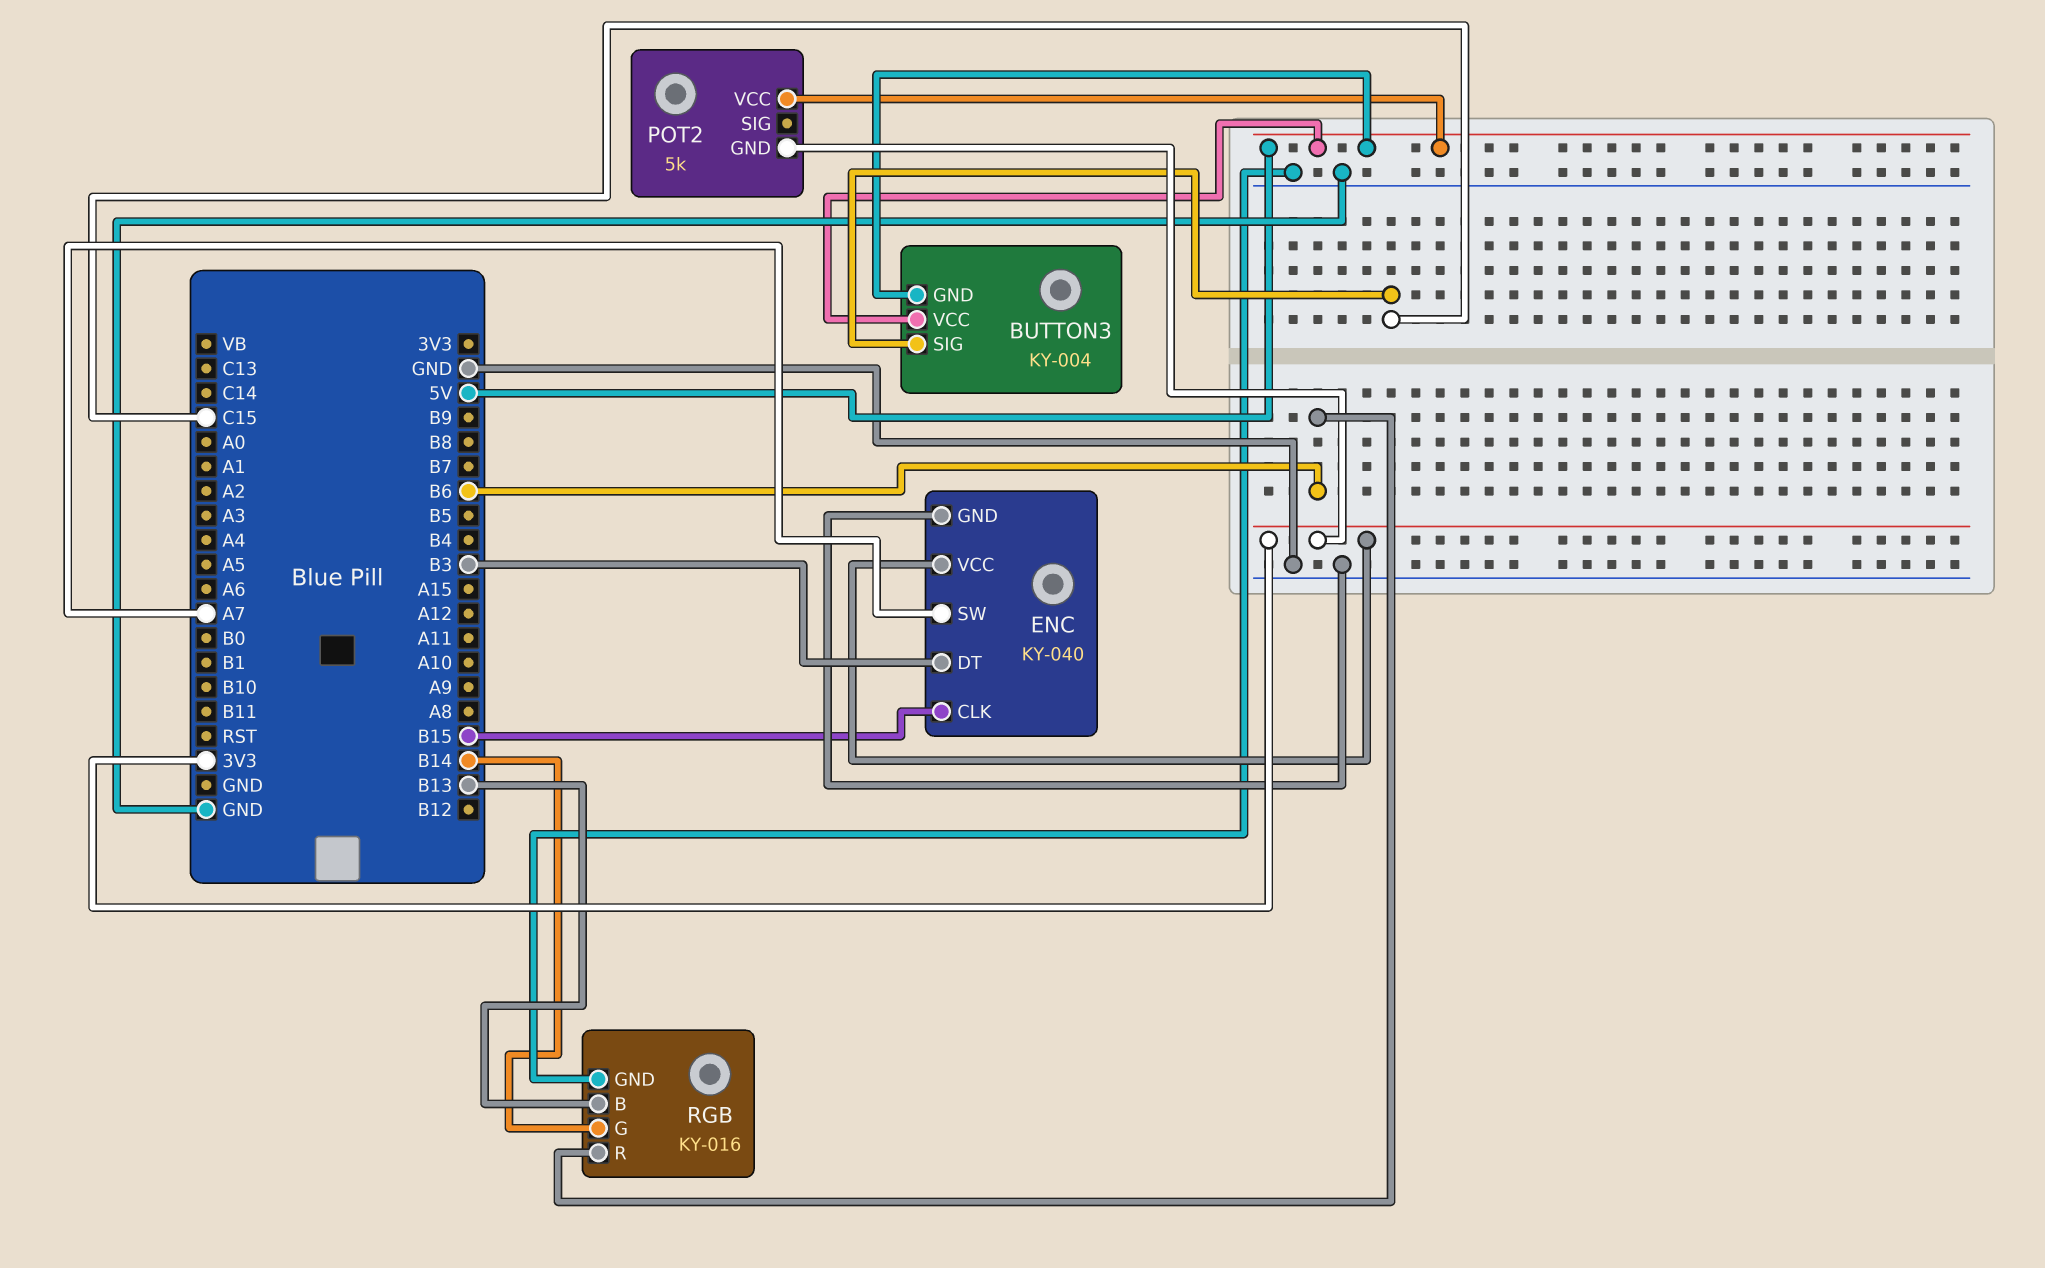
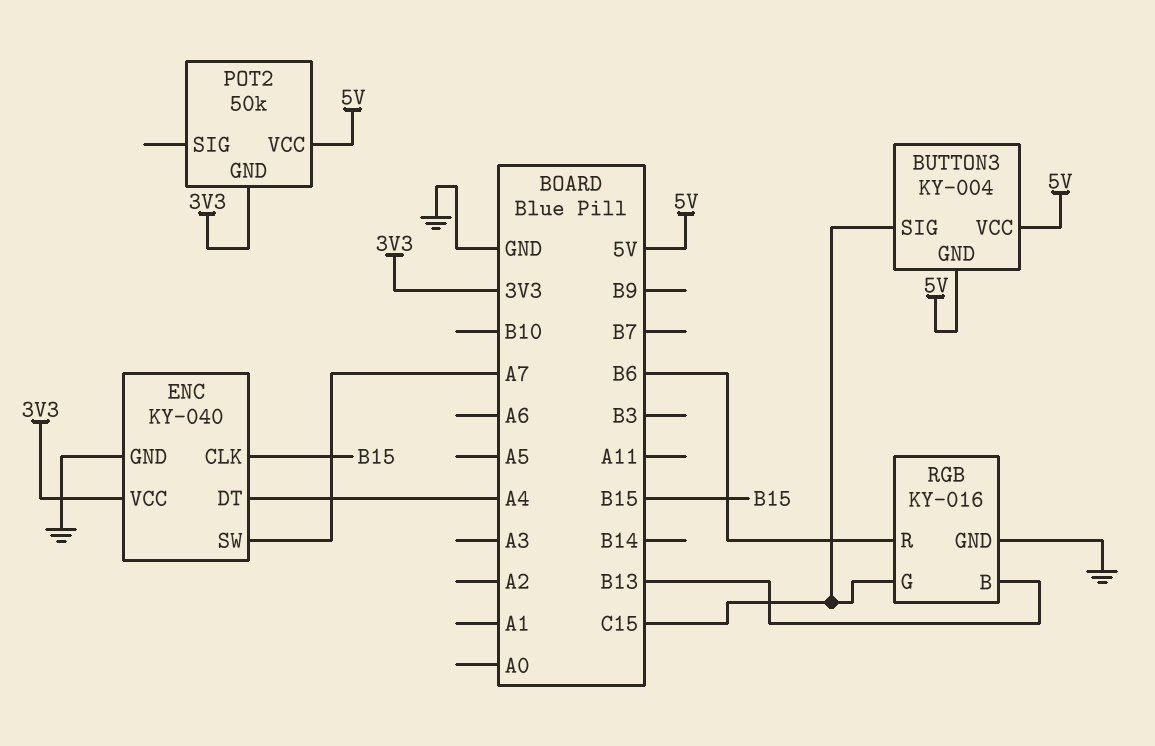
ENC pin DT: B3 -> A4
POT2: 5k -> 50k
RGB pin G: B14 -> C15

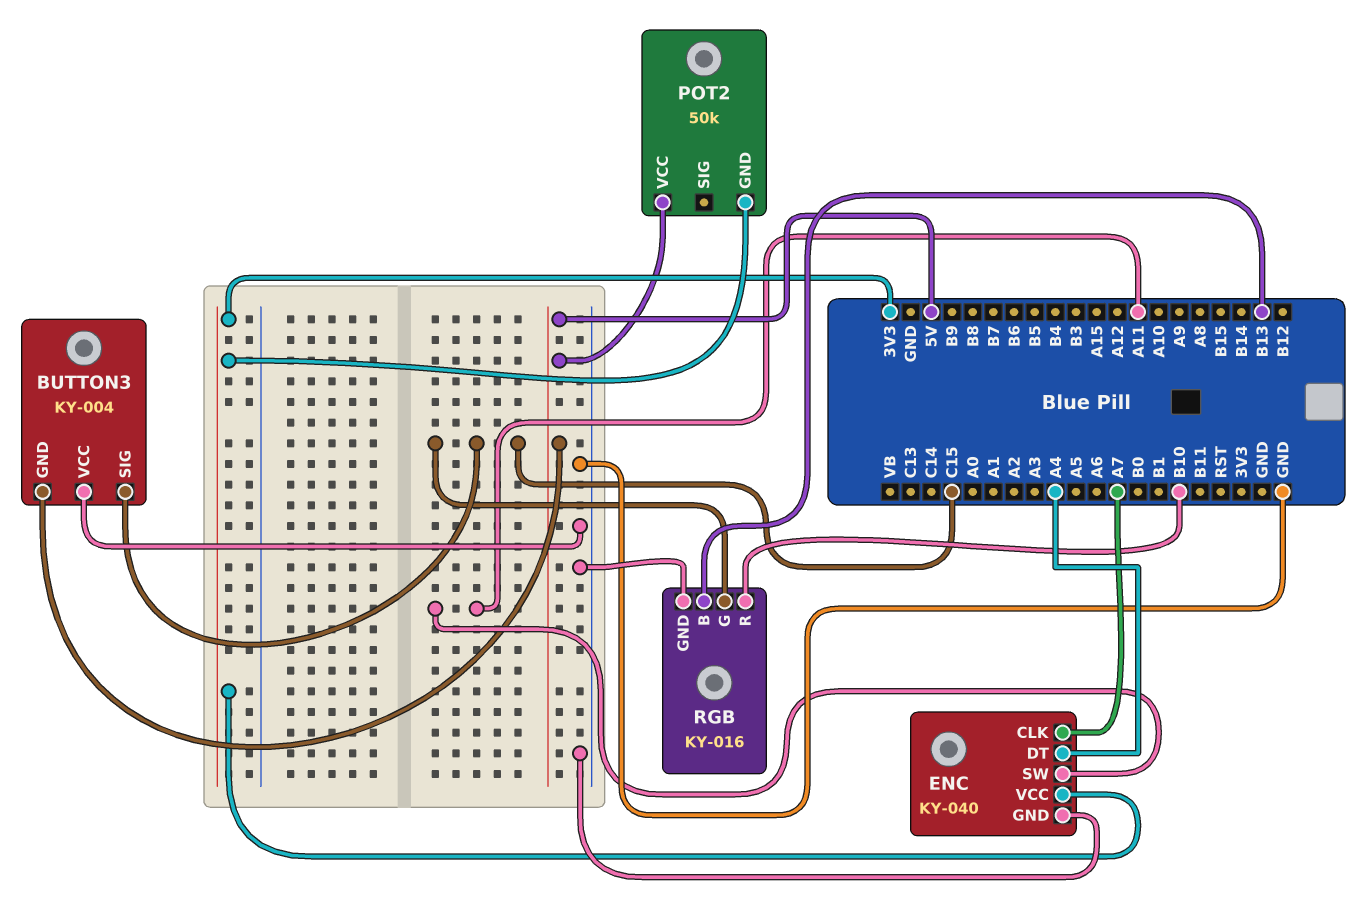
BUTTON3 pin VCC: 5V -> GND
ENC pin CLK: B15 -> A7
ENC pin SW: A7 -> A11
RGB pin R: B6 -> B10

